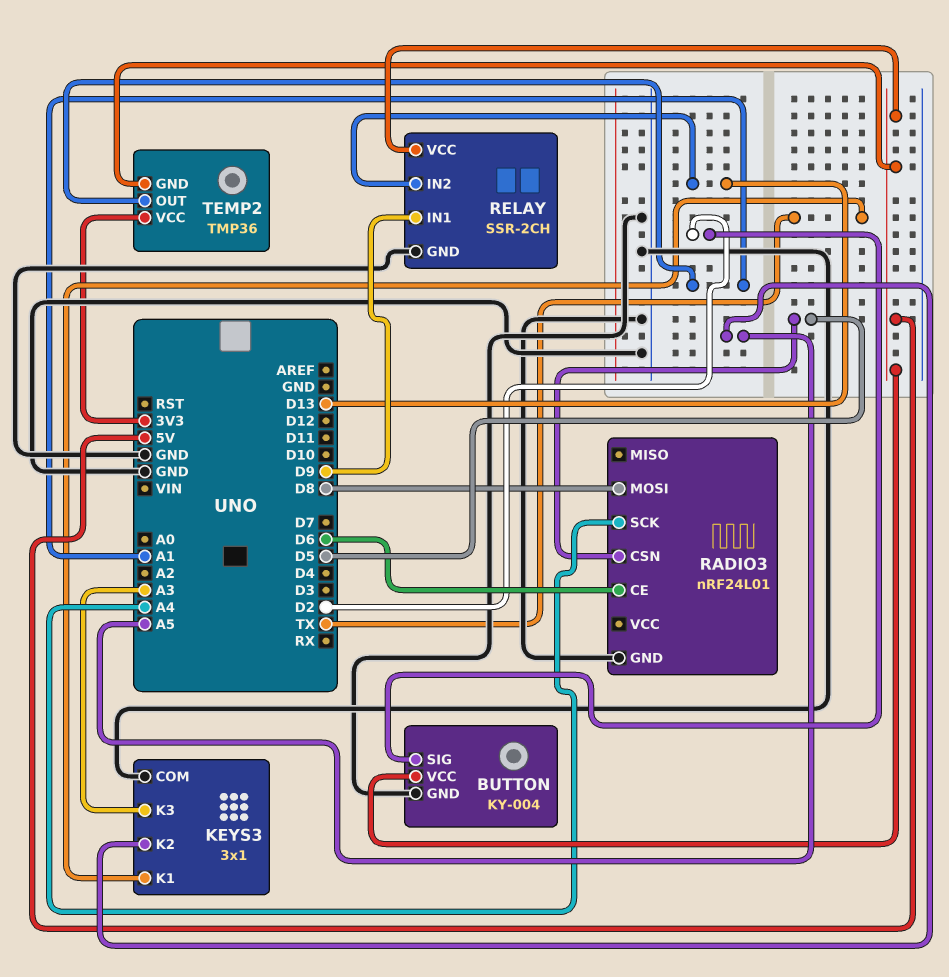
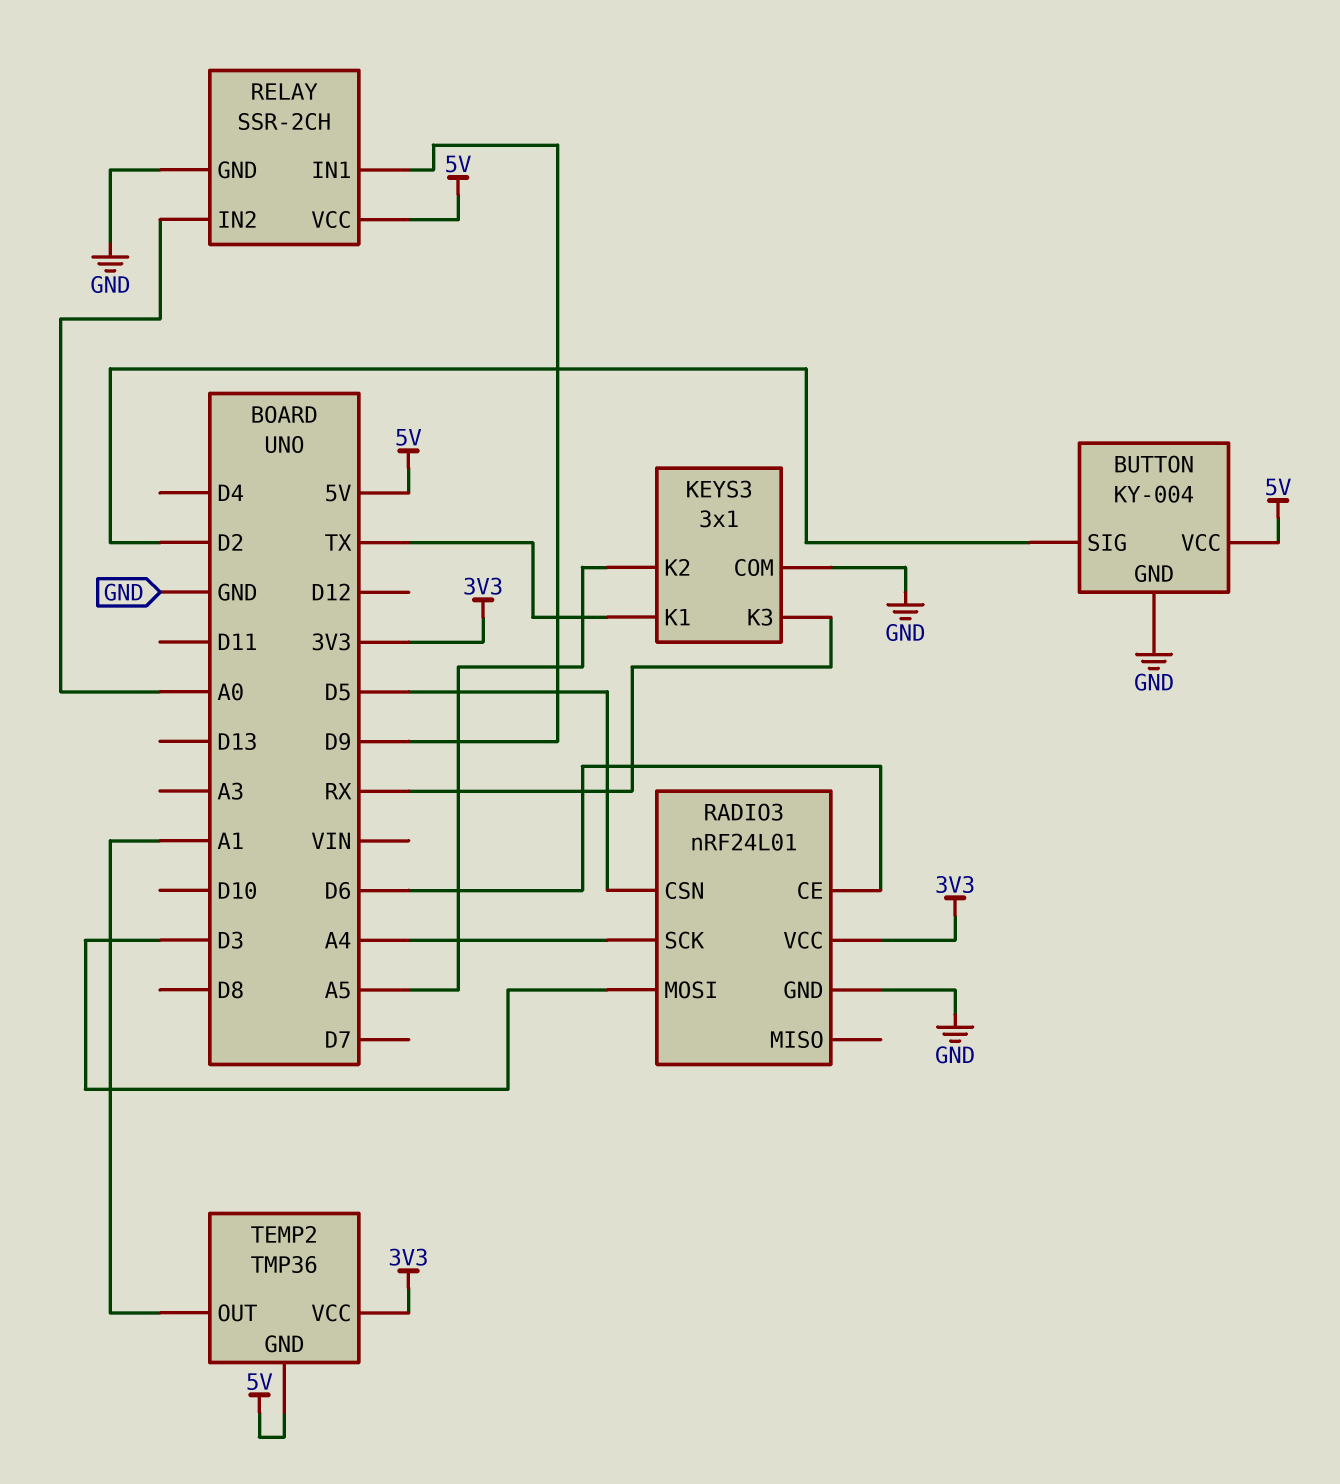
KEYS3 pin K3: A3 -> RX
RADIO3 pin MOSI: D8 -> D3
RADIO3 pin VCC: none -> 3V3
RELAY pin IN2: D13 -> A0

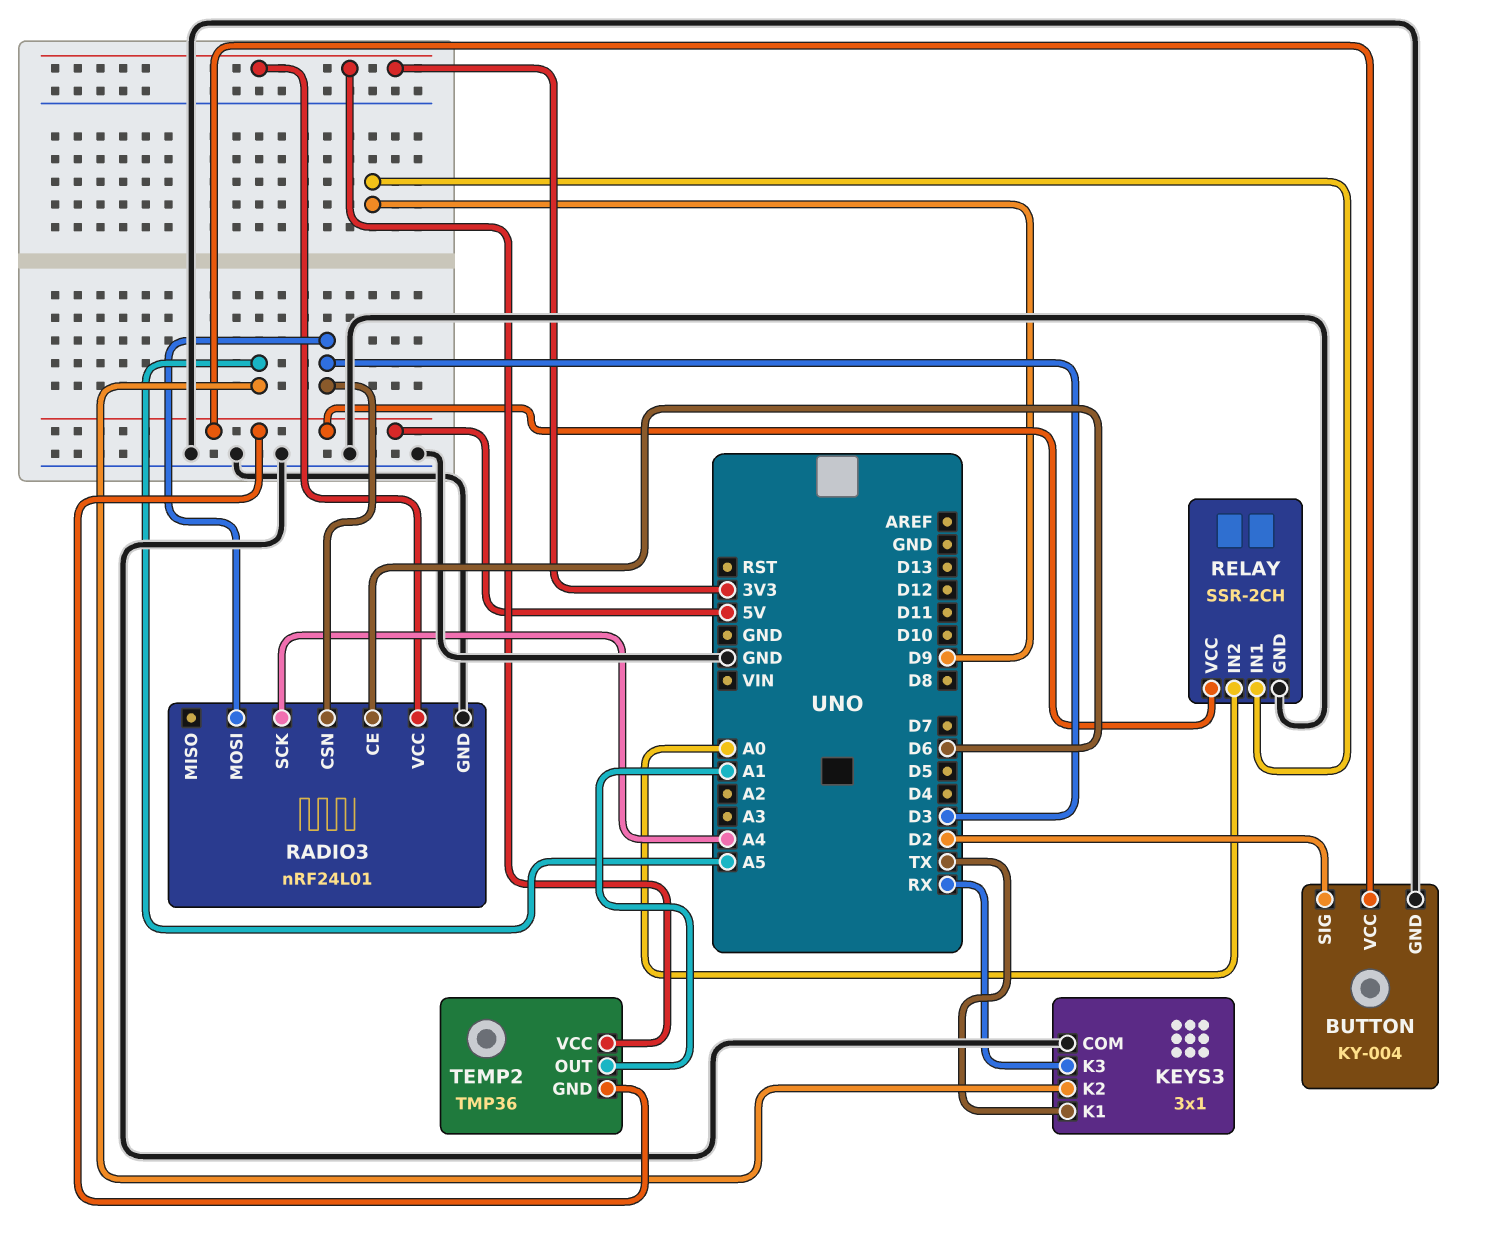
RADIO3 pin CSN: D5 -> D3

